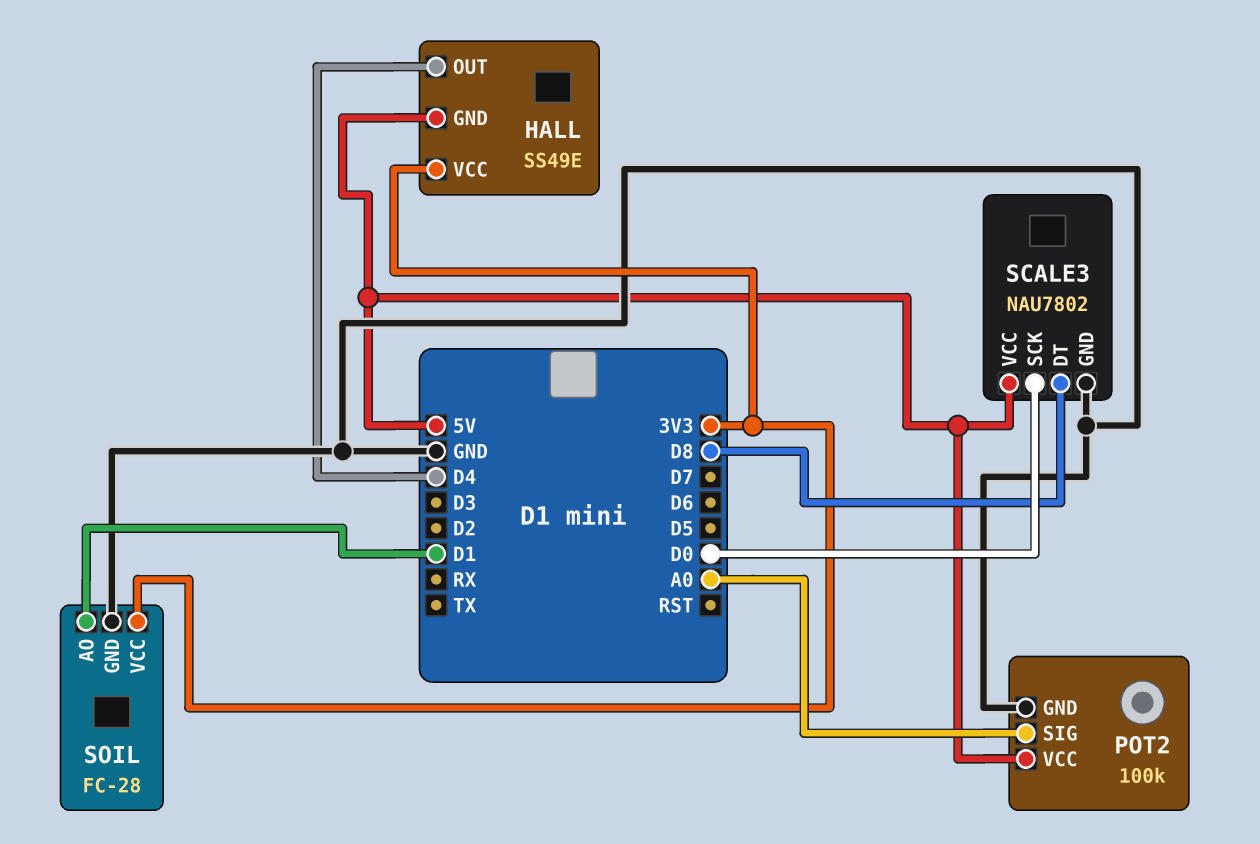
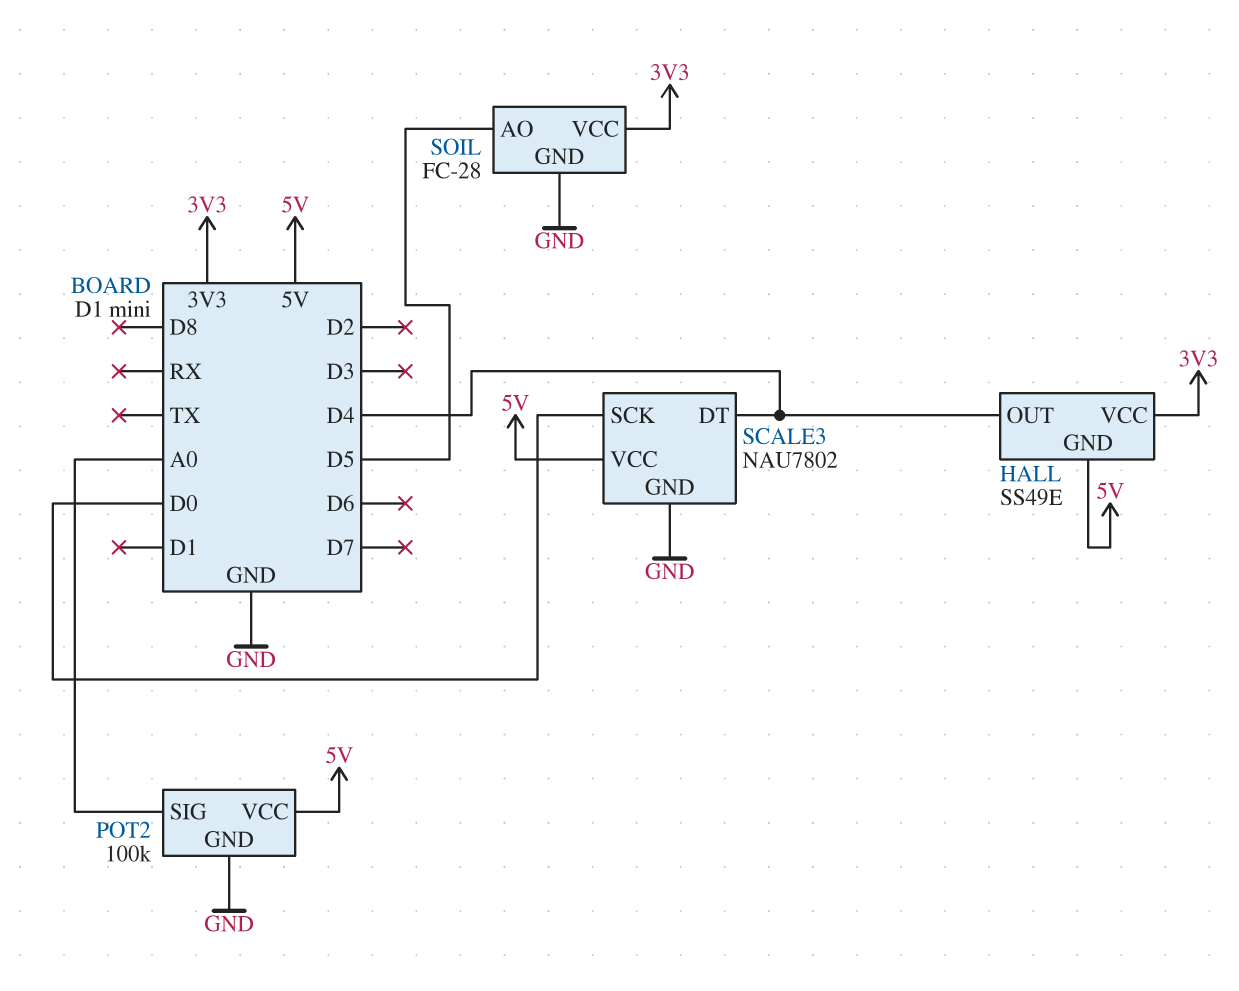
SCALE3 pin DT: D8 -> D4
SOIL pin AO: D1 -> D5

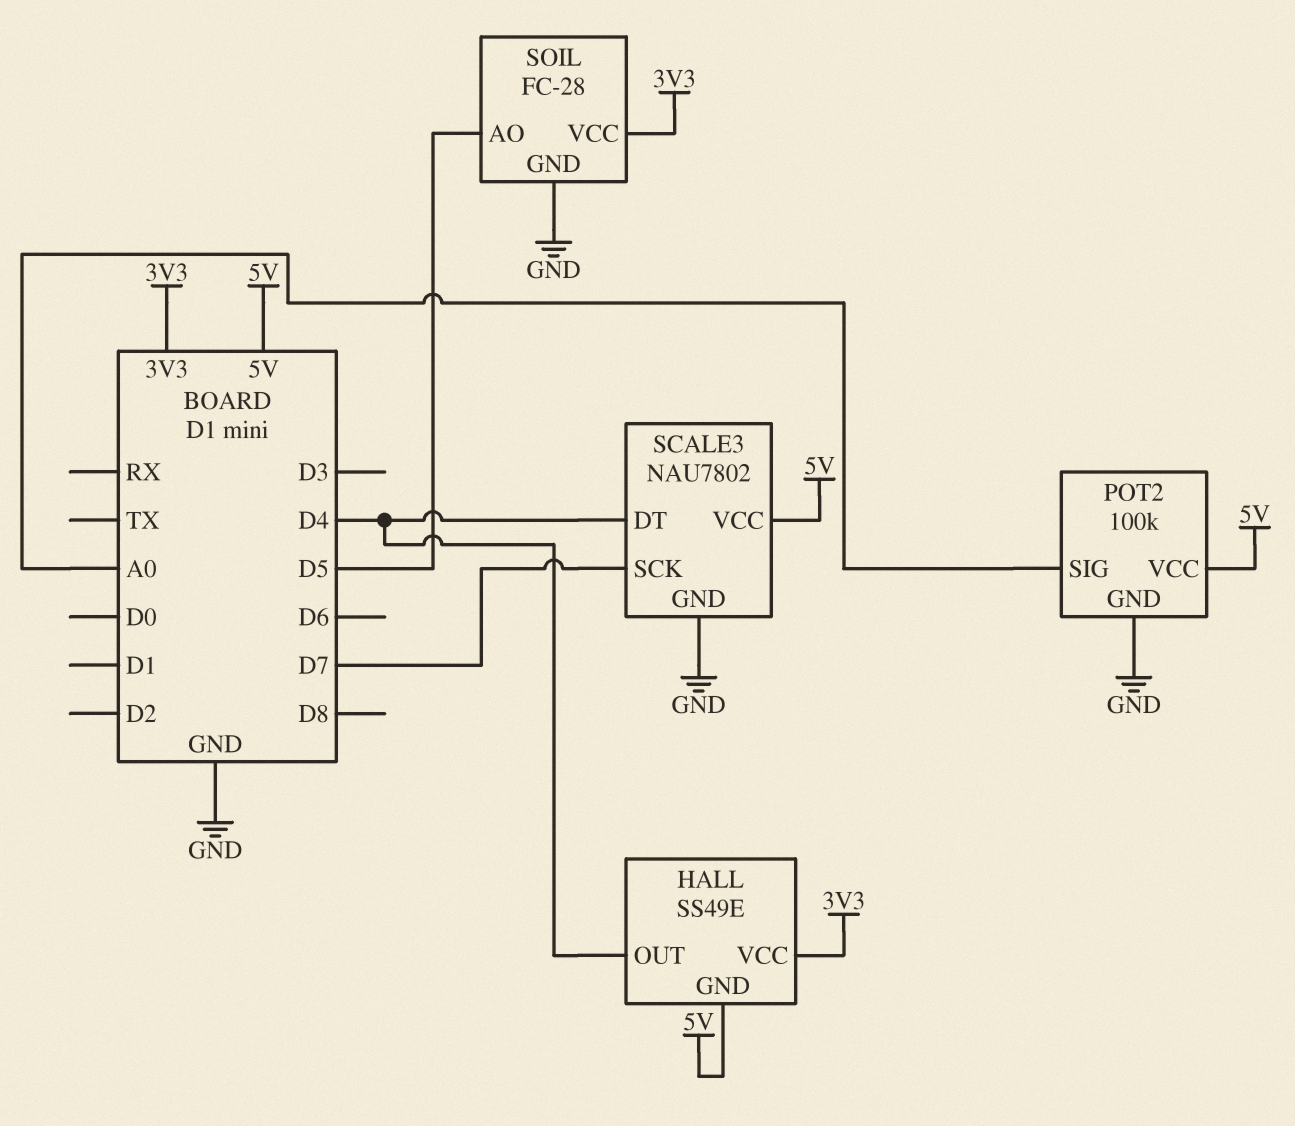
SCALE3 pin SCK: D0 -> D7

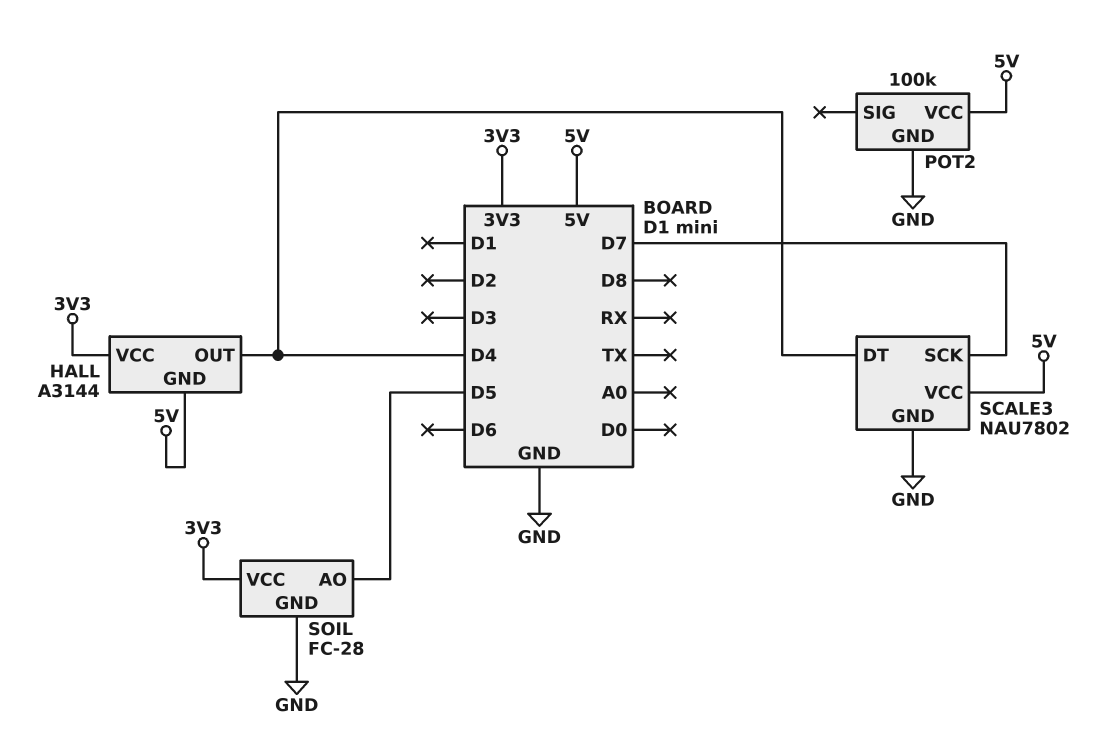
HALL: SS49E -> A3144
POT2 pin SIG: A0 -> none

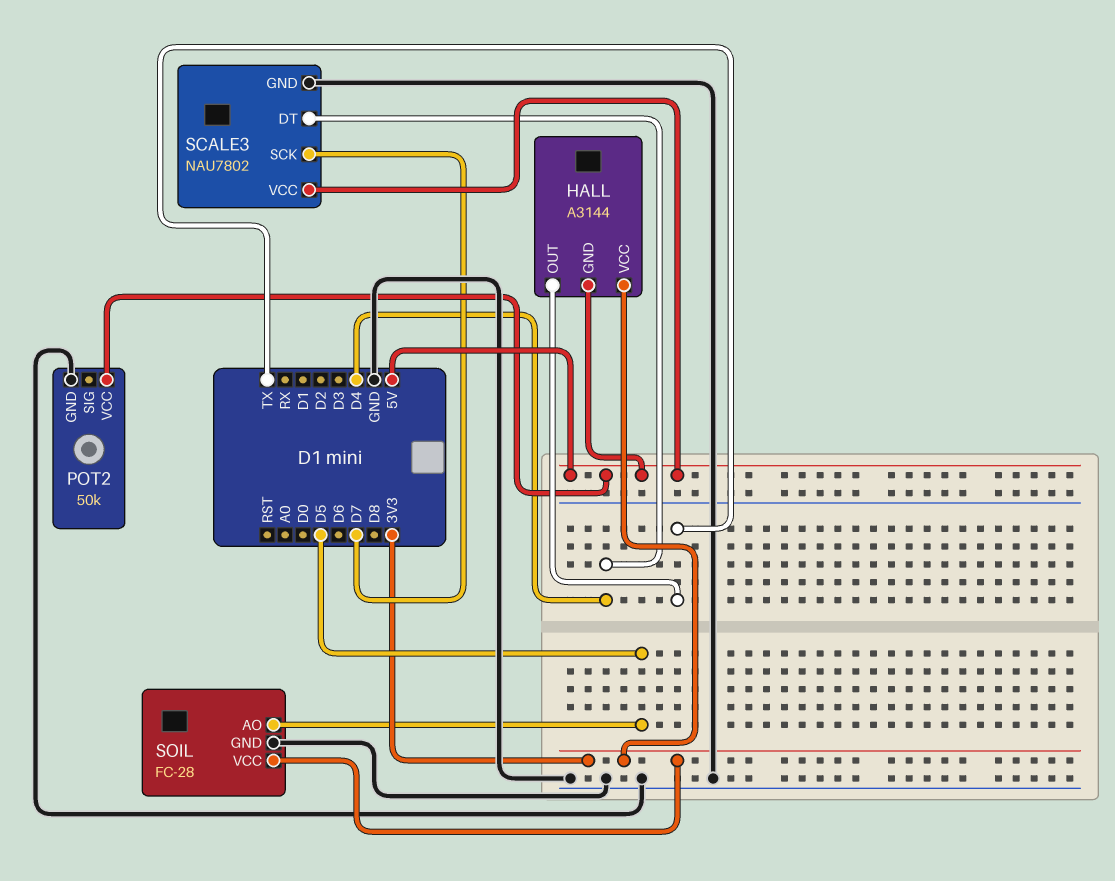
HALL pin OUT: D4 -> TX
POT2: 100k -> 50k

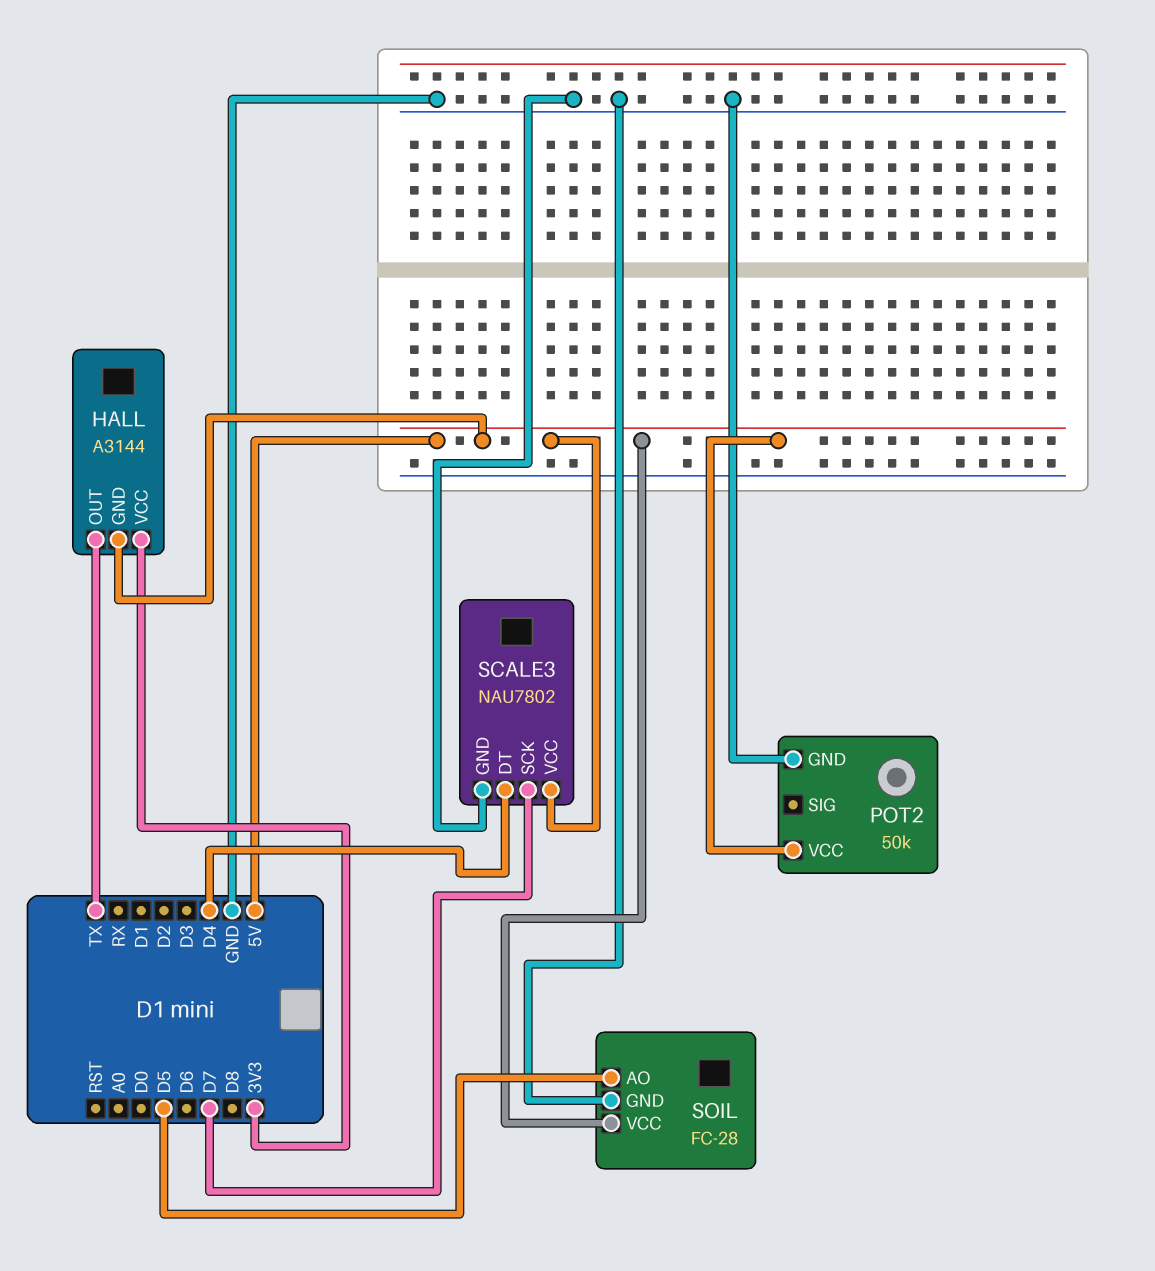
SOIL pin VCC: 3V3 -> 5V

